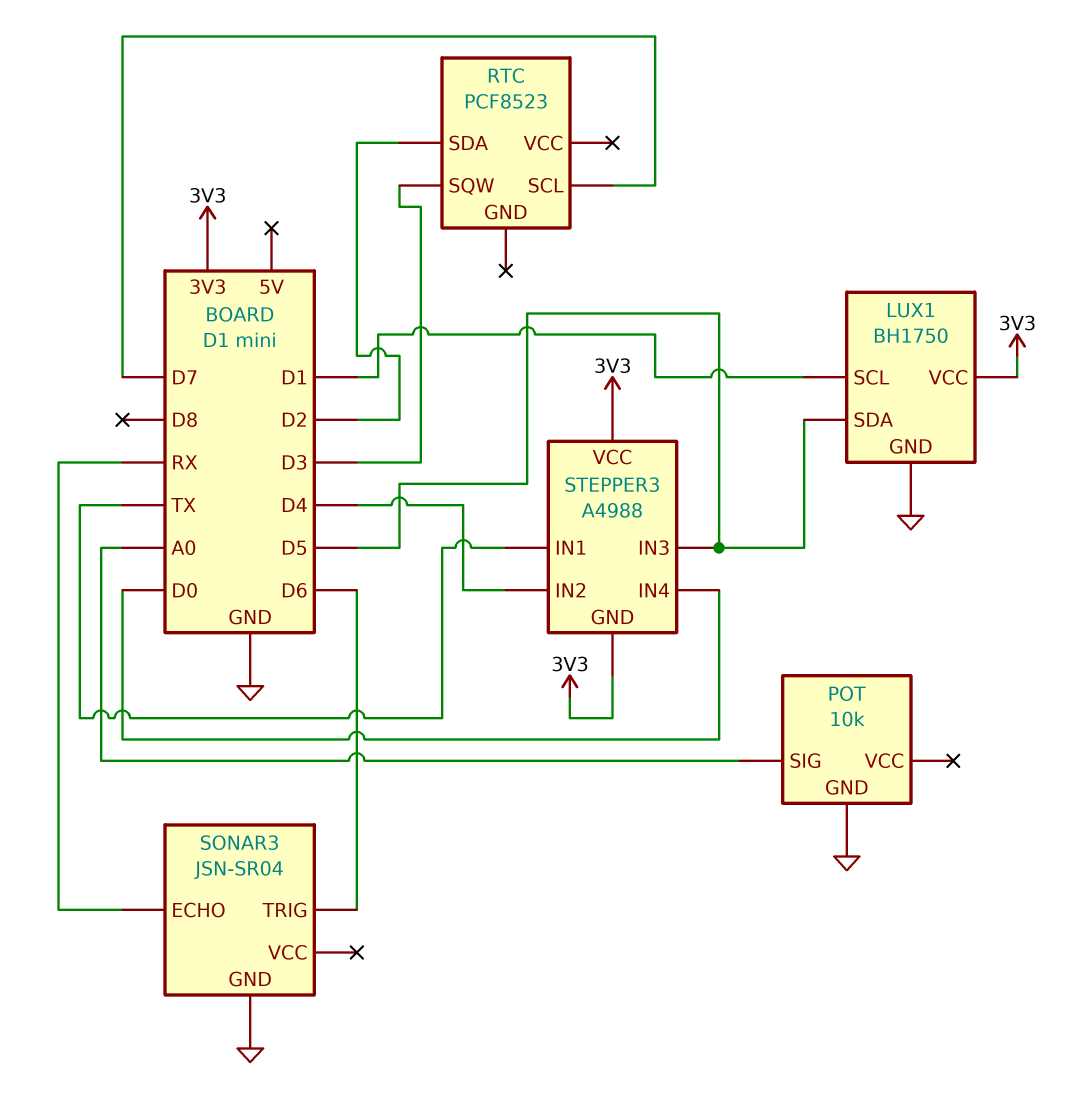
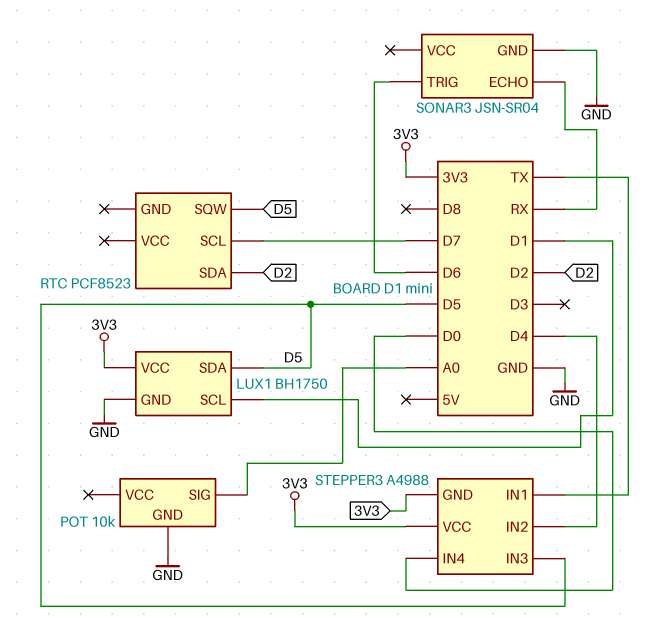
RTC pin SQW: D3 -> D5

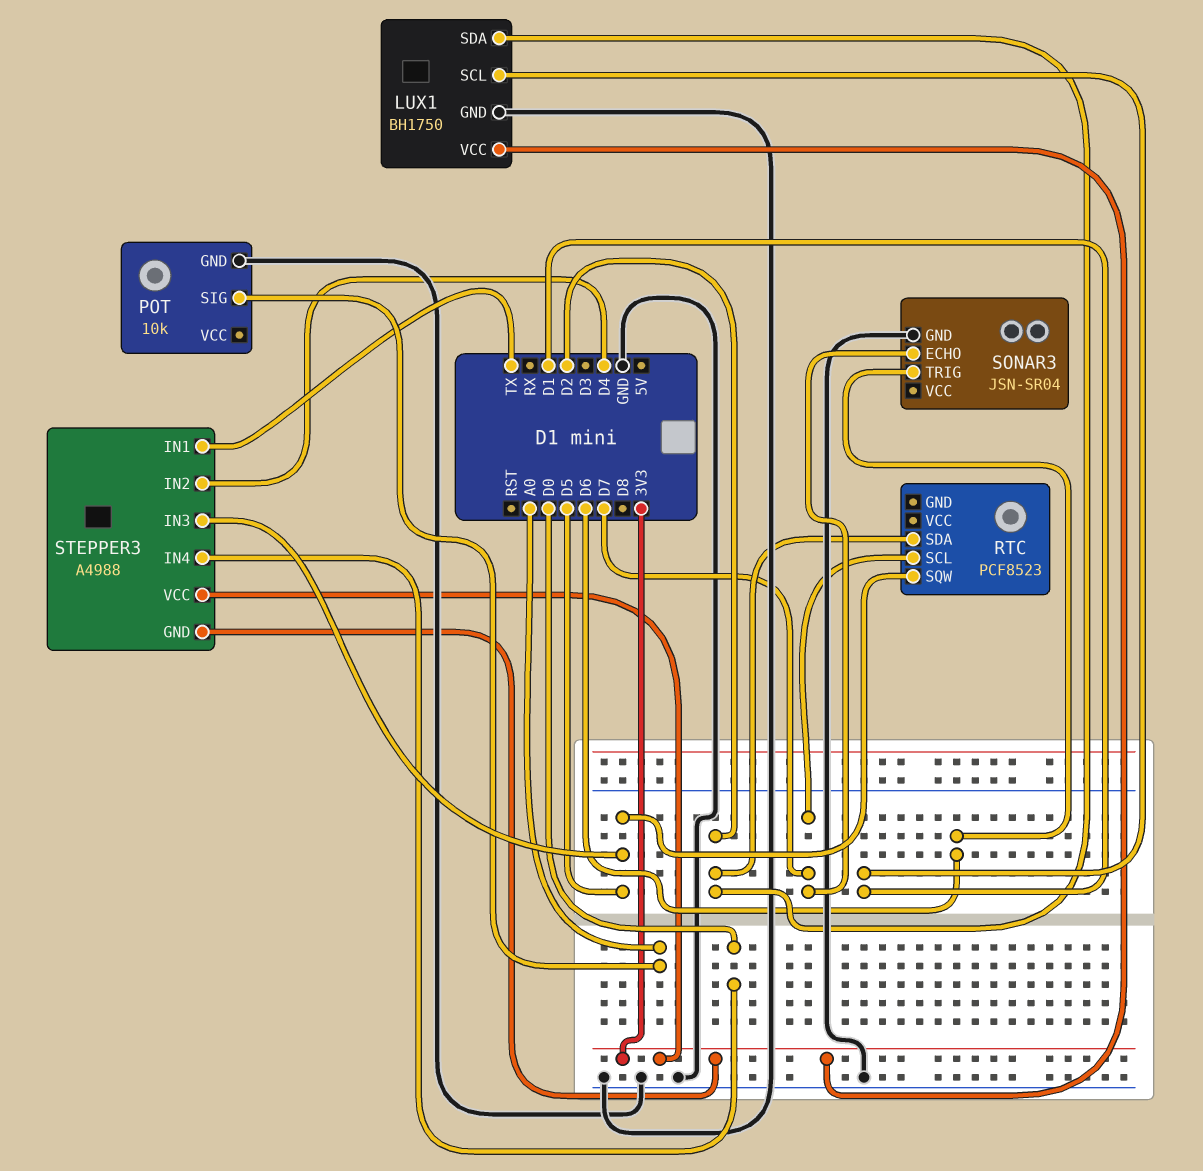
LUX1 pin SDA: D5 -> D2
SONAR3 pin ECHO: RX -> D7

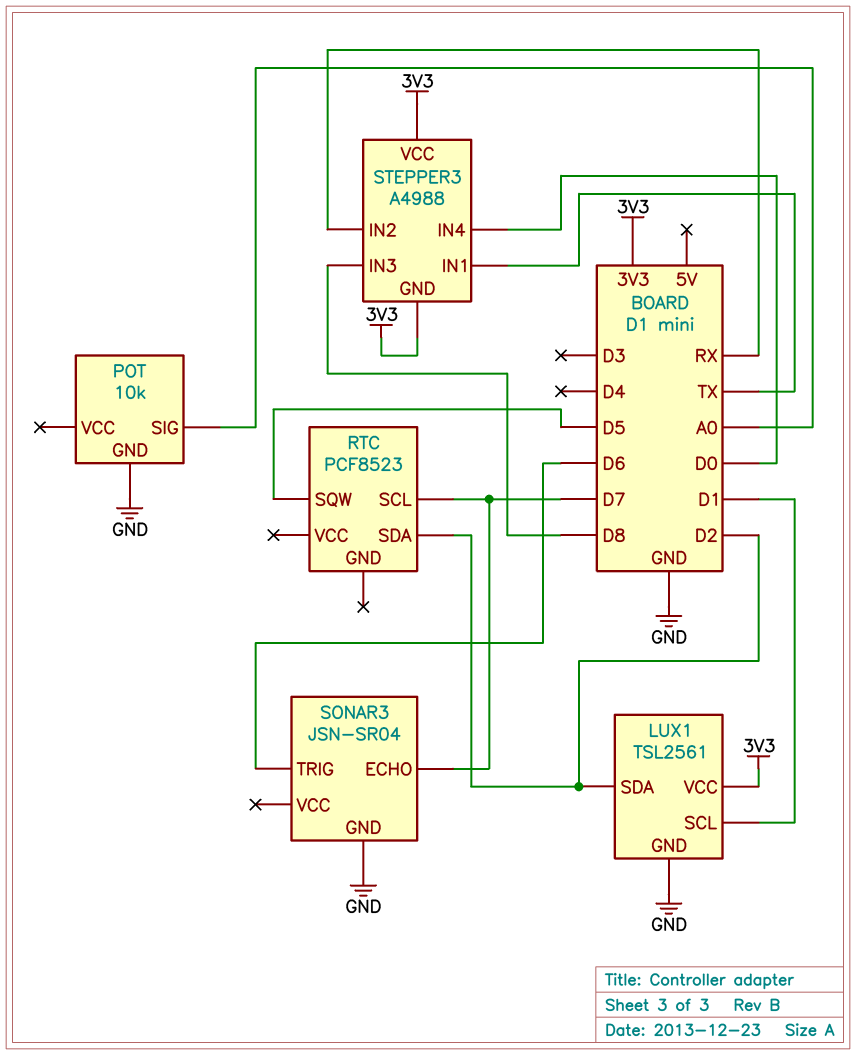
LUX1: BH1750 -> TSL2561
STEPPER3 pin IN2: D4 -> RX
STEPPER3 pin IN3: D5 -> D8

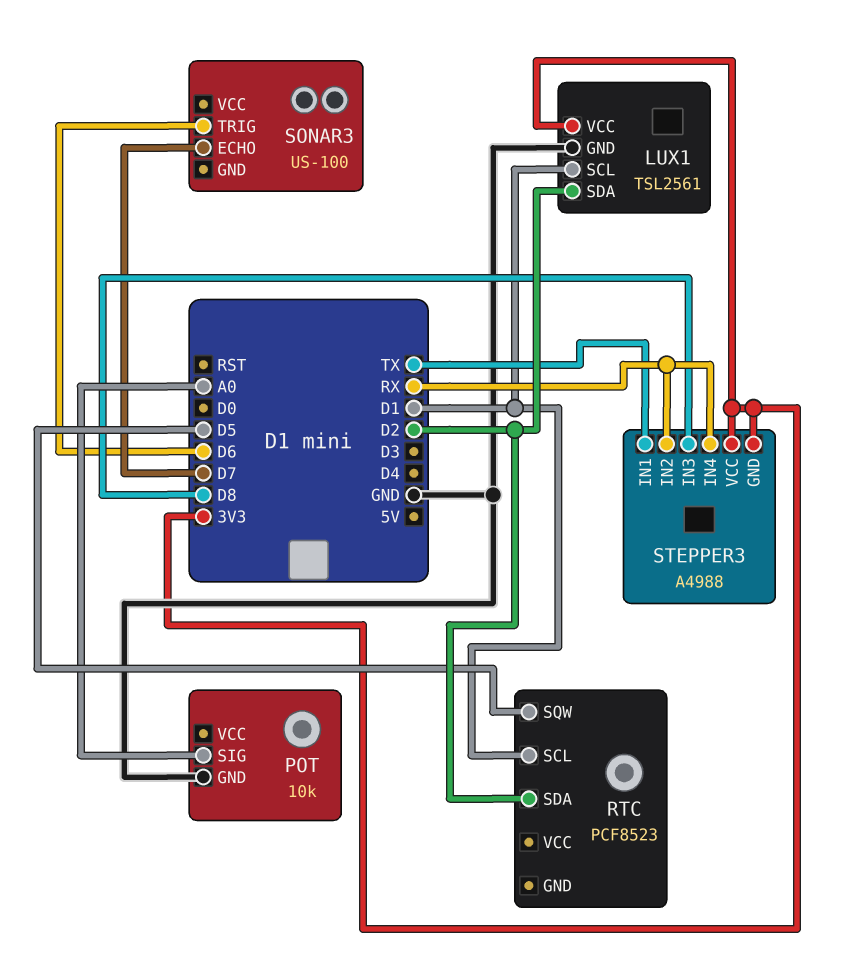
RTC pin SCL: D7 -> D1
SONAR3: JSN-SR04 -> US-100
SONAR3 pin GND: GND -> none
STEPPER3 pin IN4: D0 -> RX

